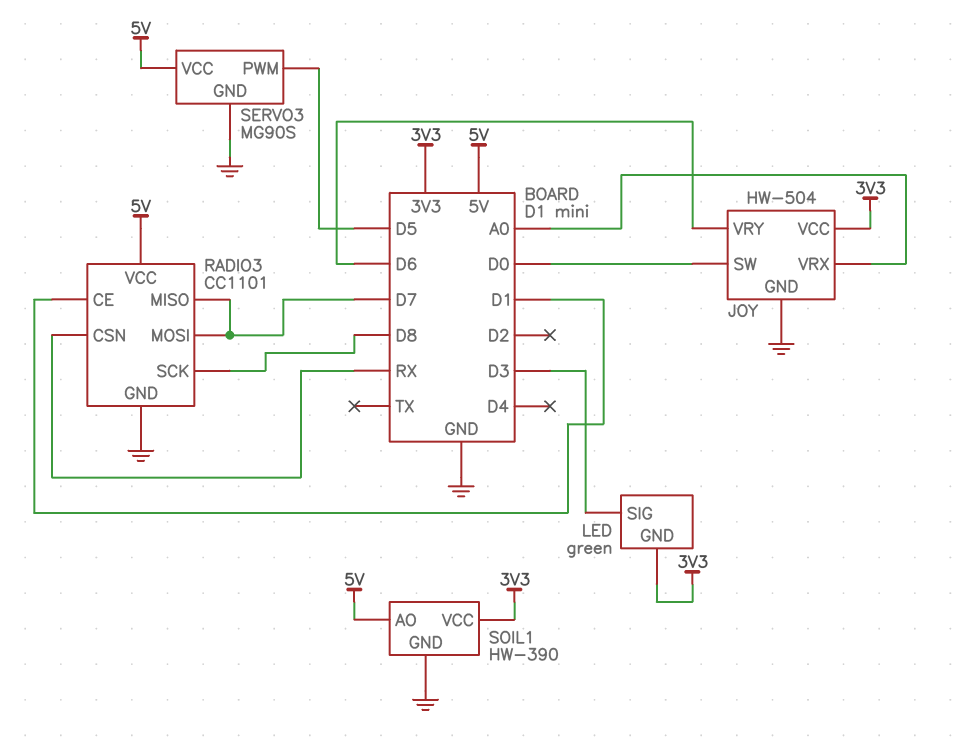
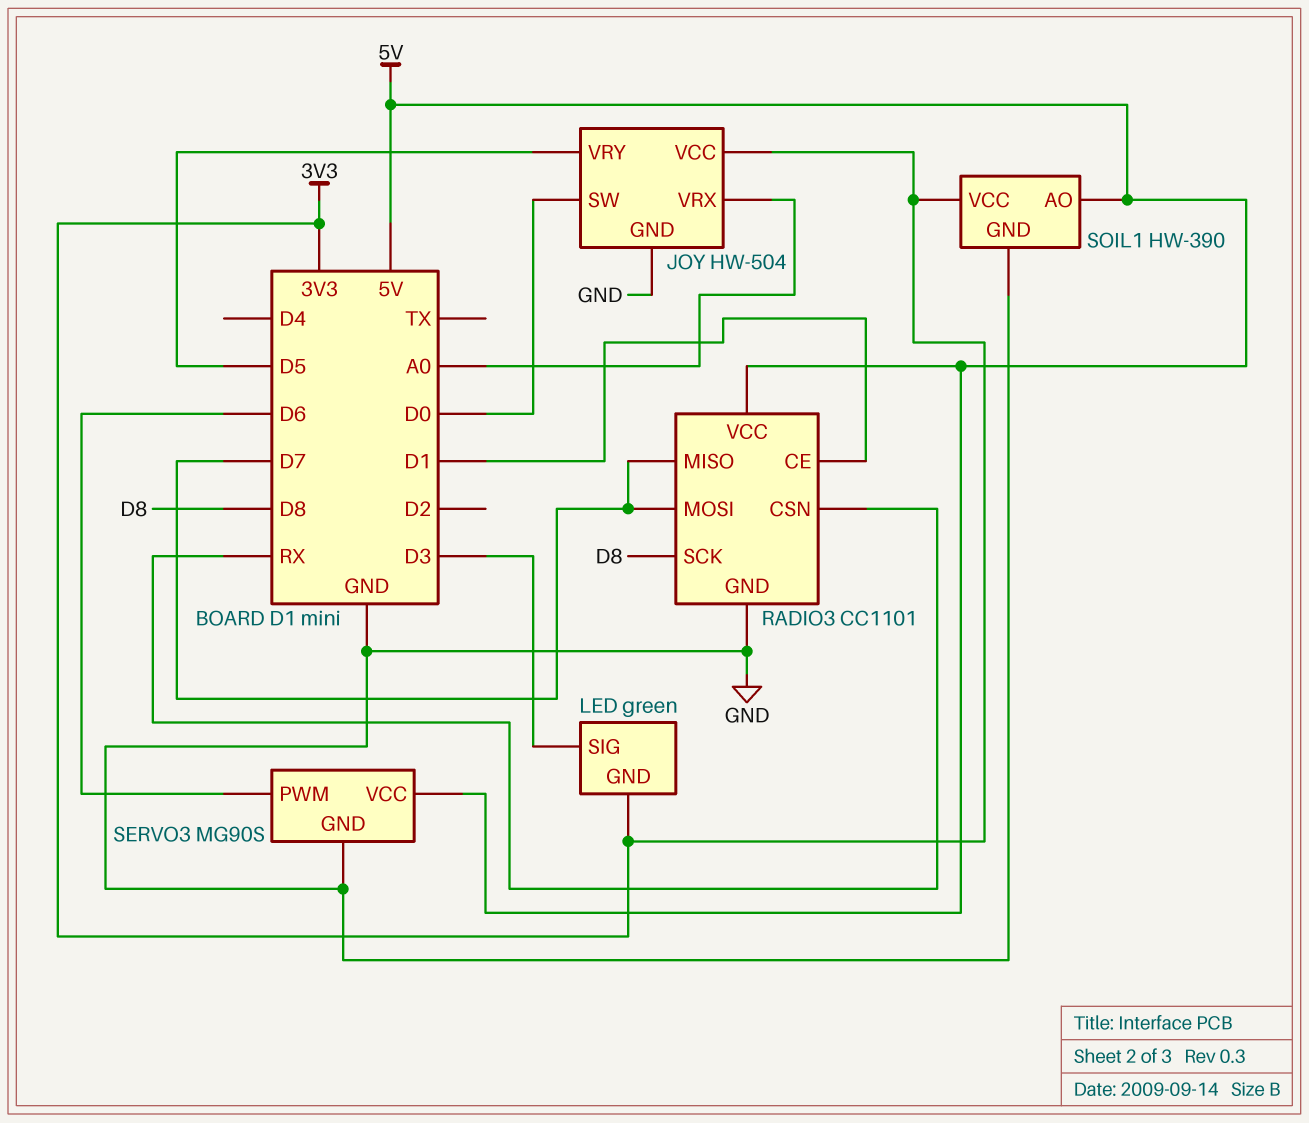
JOY pin VRY: D6 -> D5
SERVO3 pin PWM: D5 -> D6

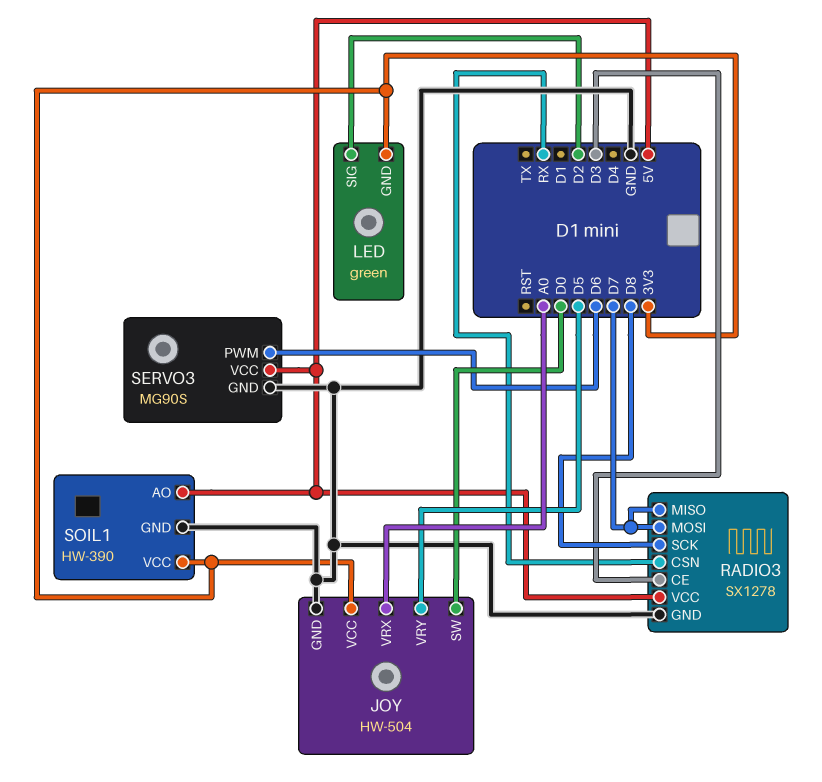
LED pin SIG: D3 -> D2
RADIO3: CC1101 -> SX1278
RADIO3 pin CE: D1 -> D3

